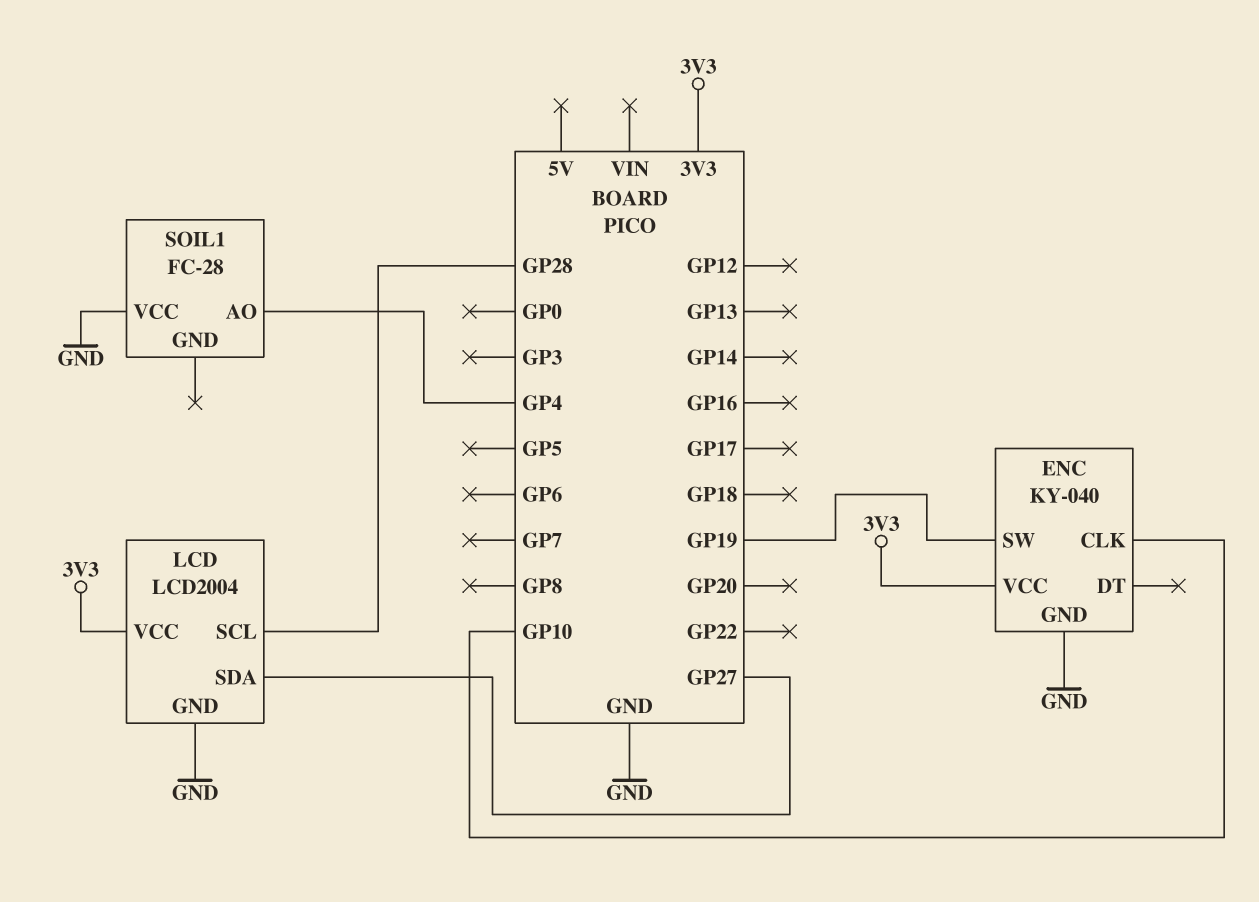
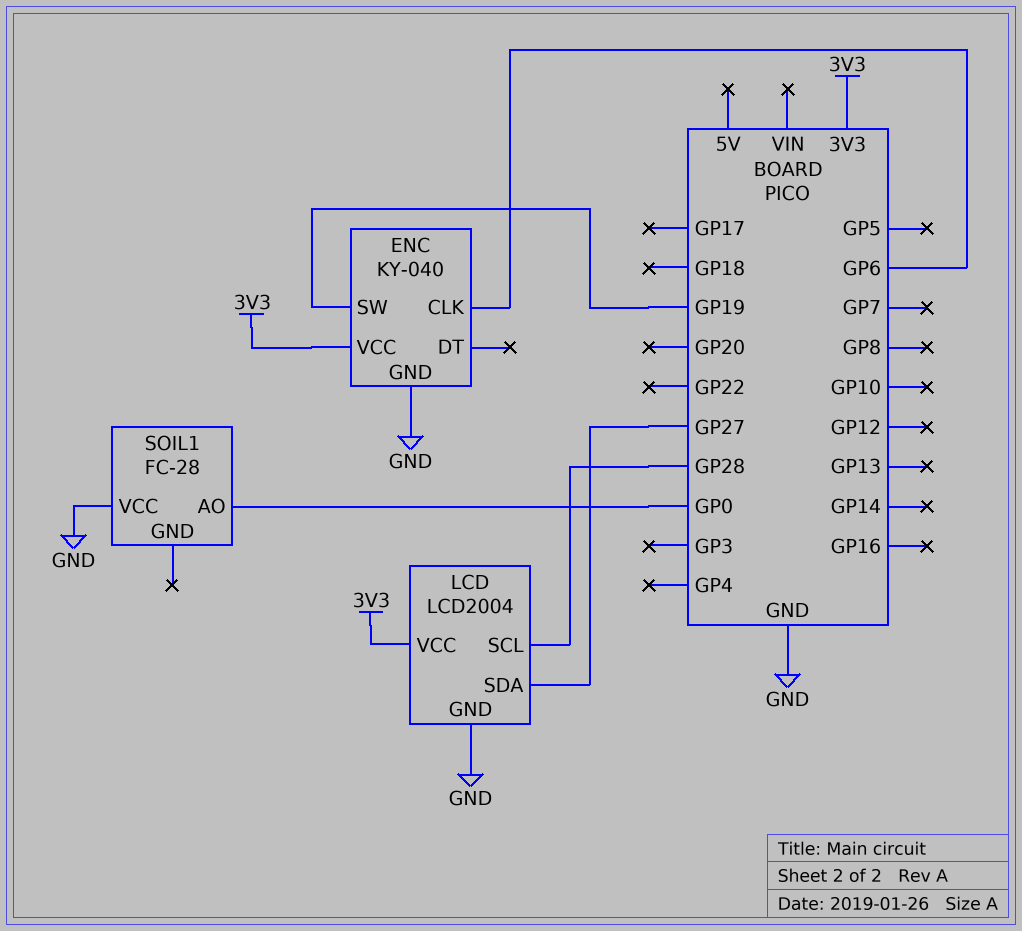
ENC pin CLK: GP10 -> GP6
SOIL1 pin AO: GP4 -> GP0

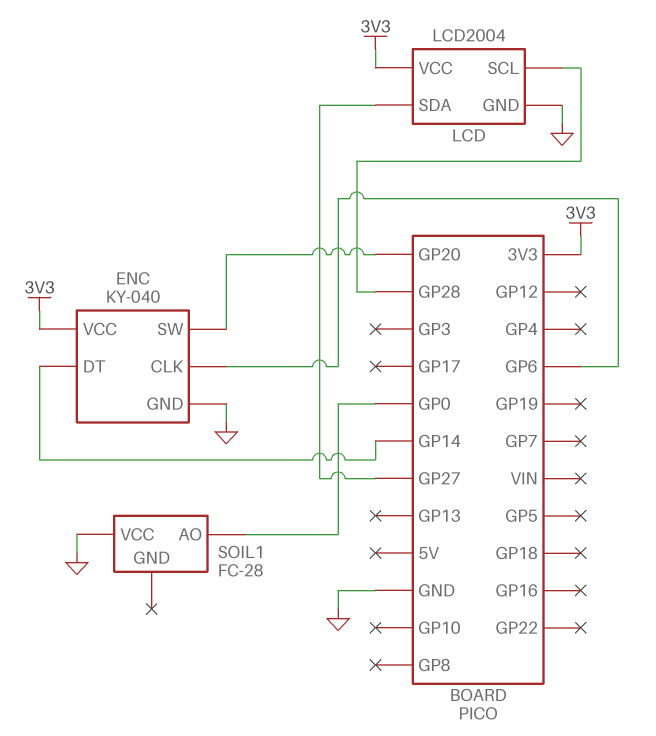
ENC pin DT: none -> GP14
ENC pin SW: GP19 -> GP20

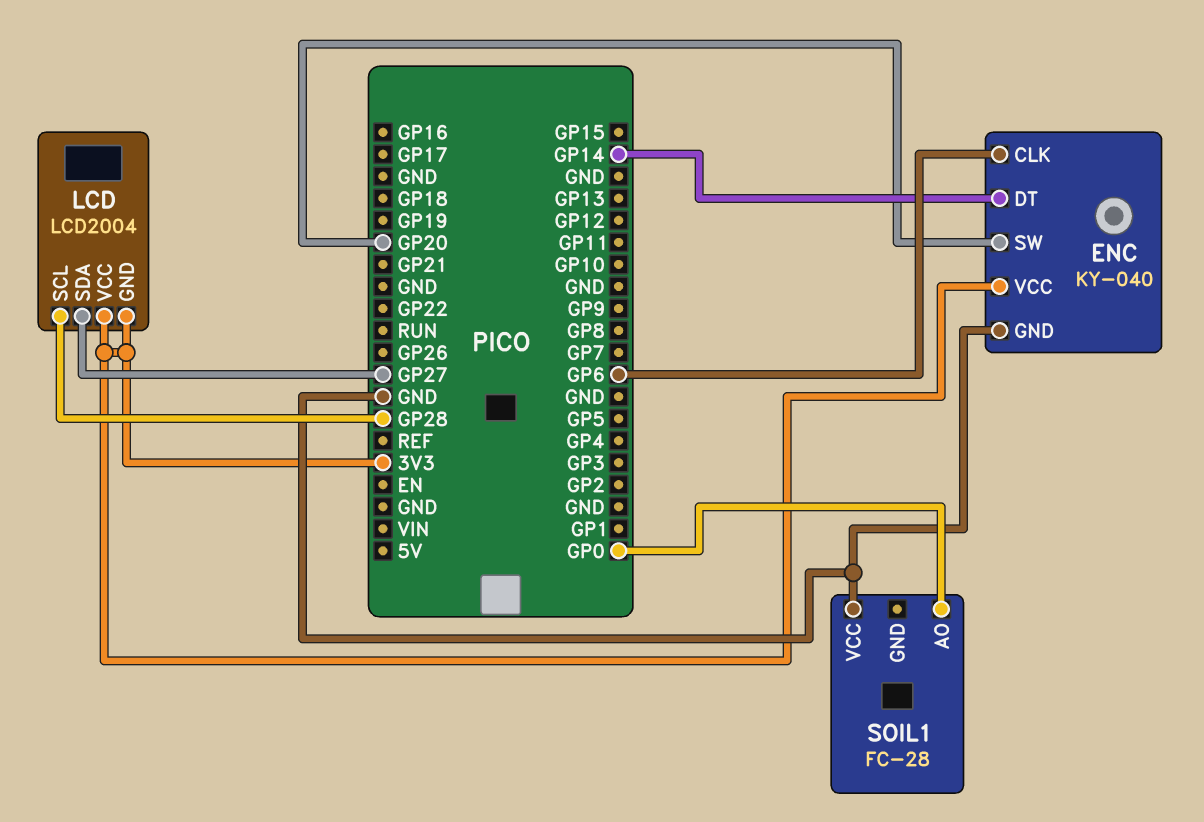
LCD pin GND: GND -> 3V3

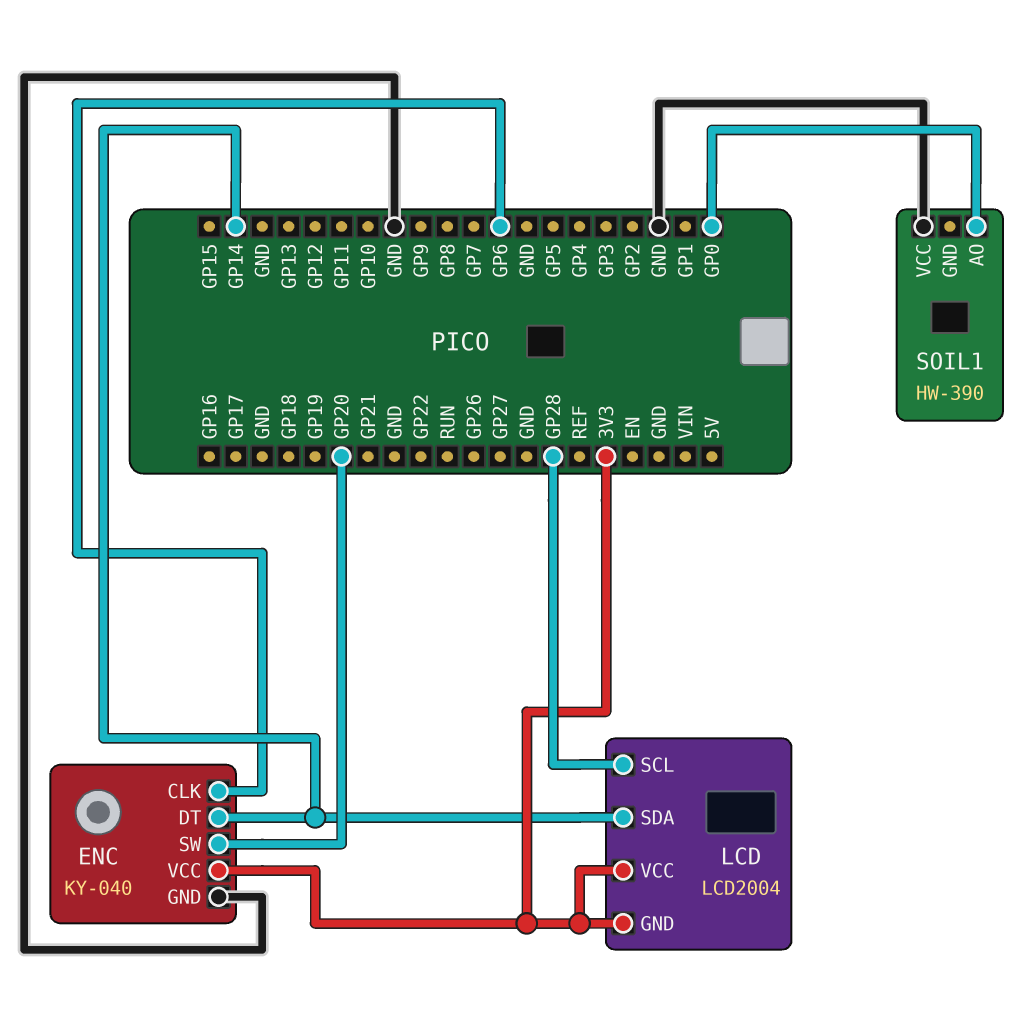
LCD pin SDA: GP27 -> GP14
SOIL1: FC-28 -> HW-390

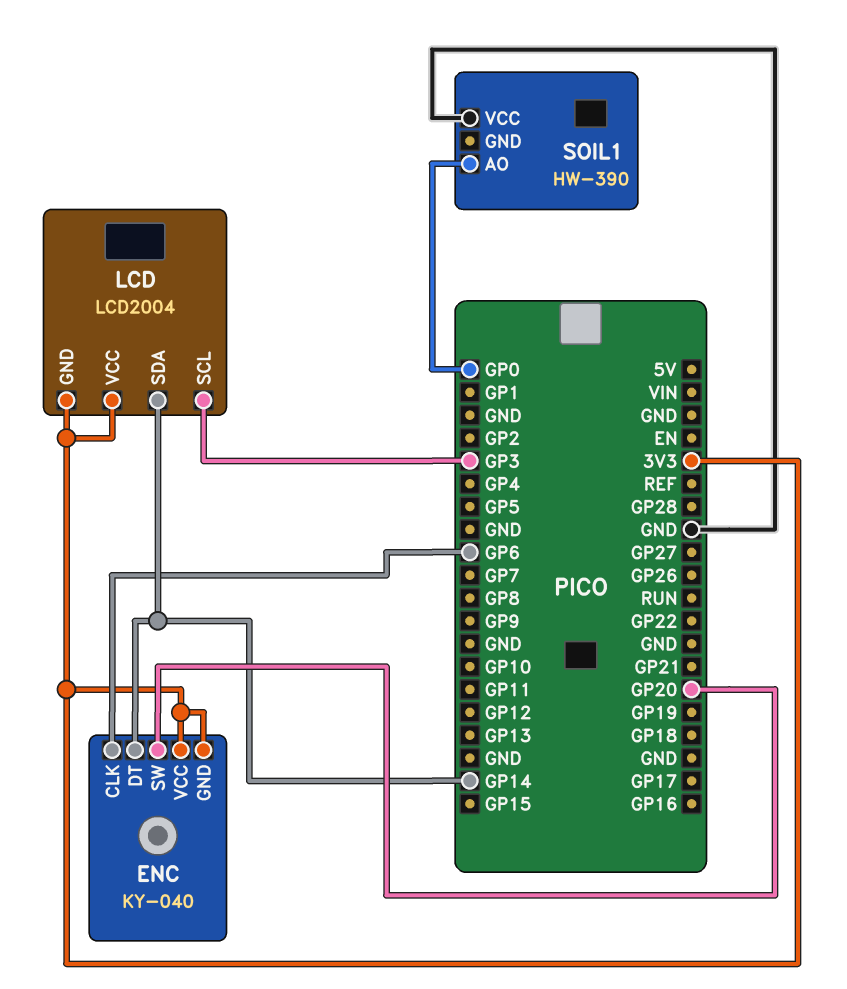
ENC pin GND: GND -> 3V3
LCD pin SCL: GP28 -> GP3

